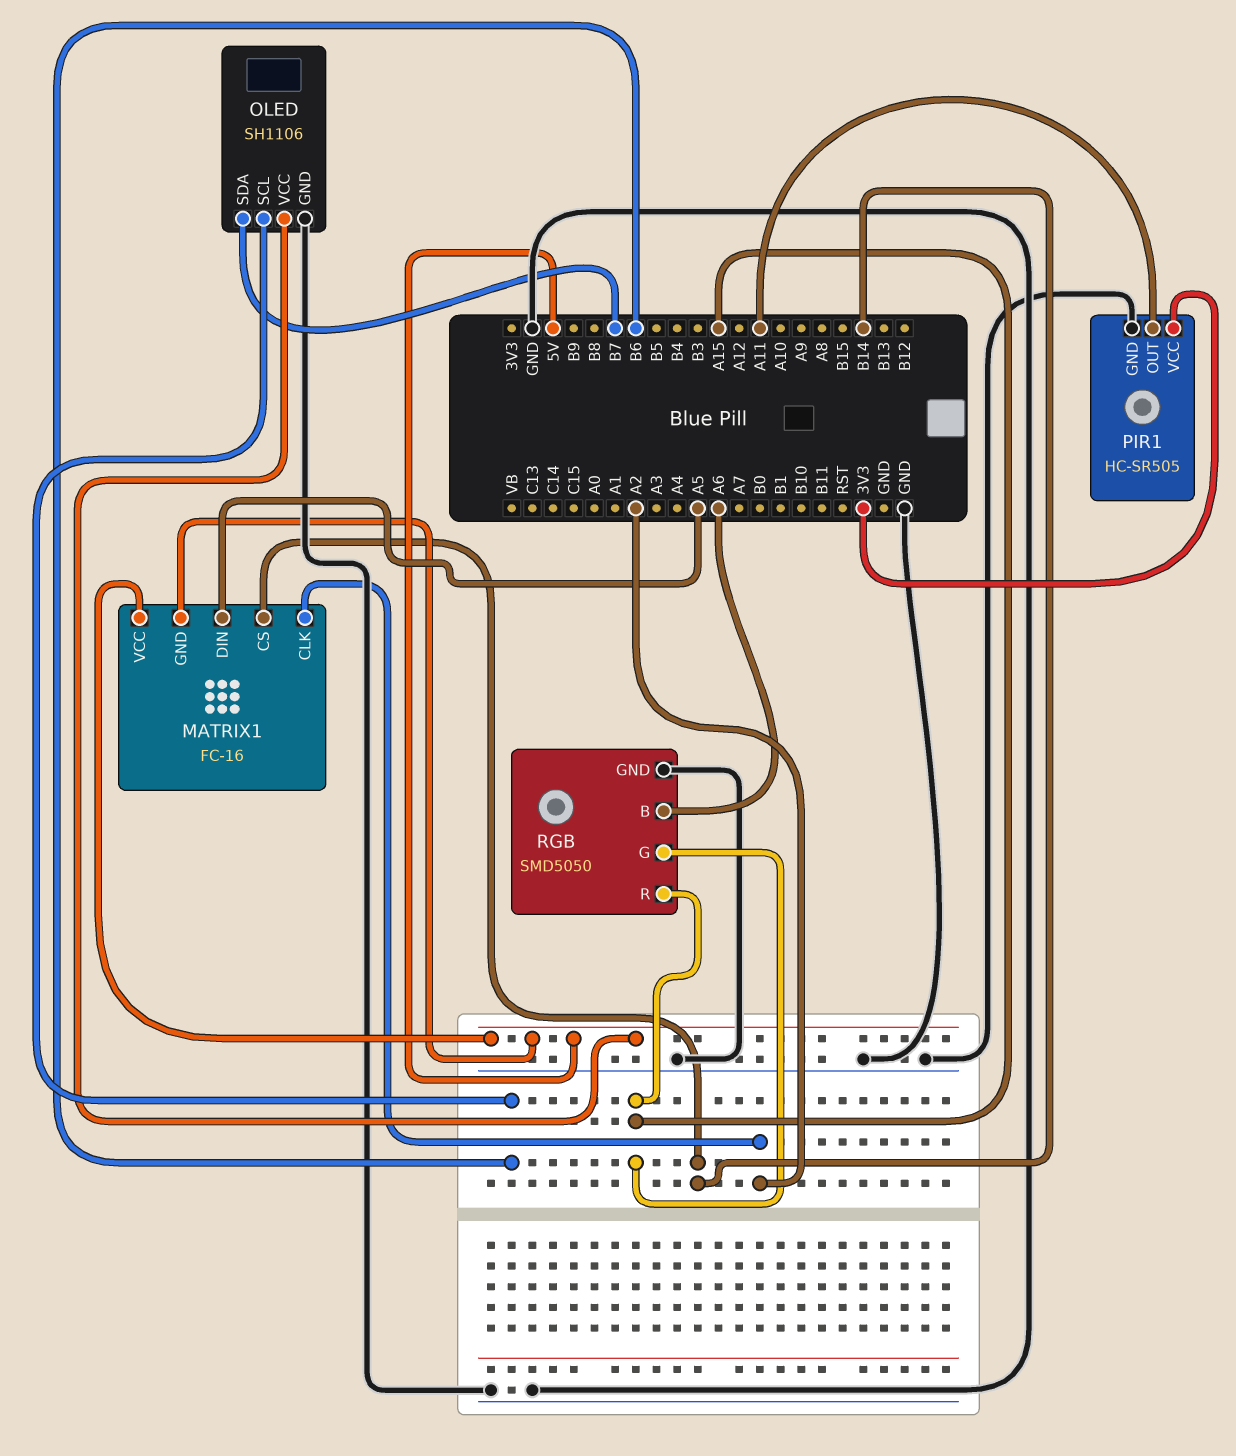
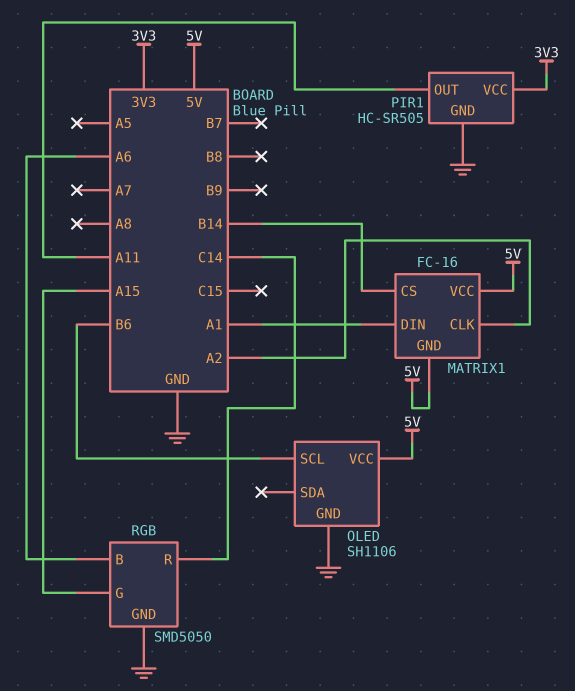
MATRIX1 pin DIN: A5 -> A1
OLED pin SDA: B7 -> none
RGB pin R: A15 -> C14

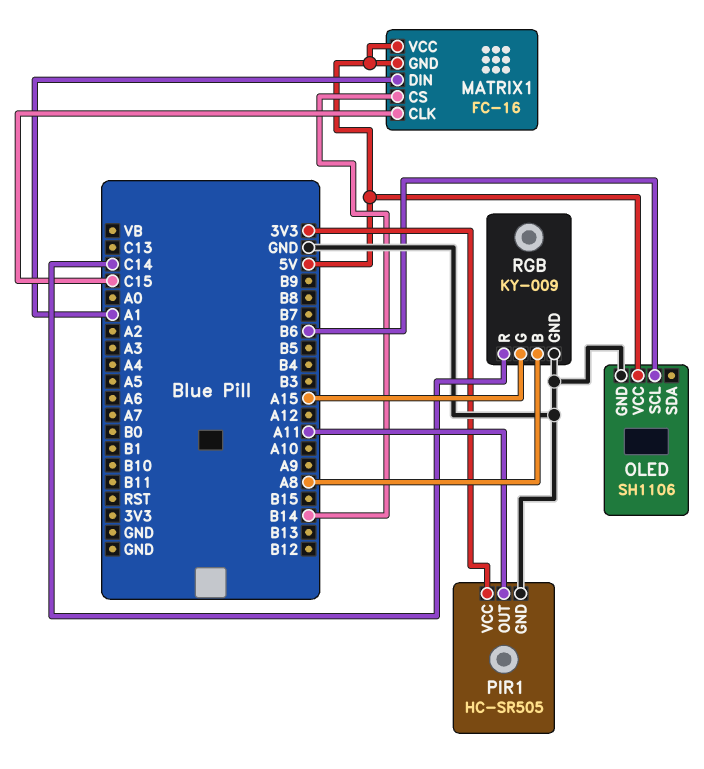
MATRIX1 pin CLK: A2 -> C15
RGB: SMD5050 -> KY-009
RGB pin B: A6 -> A8

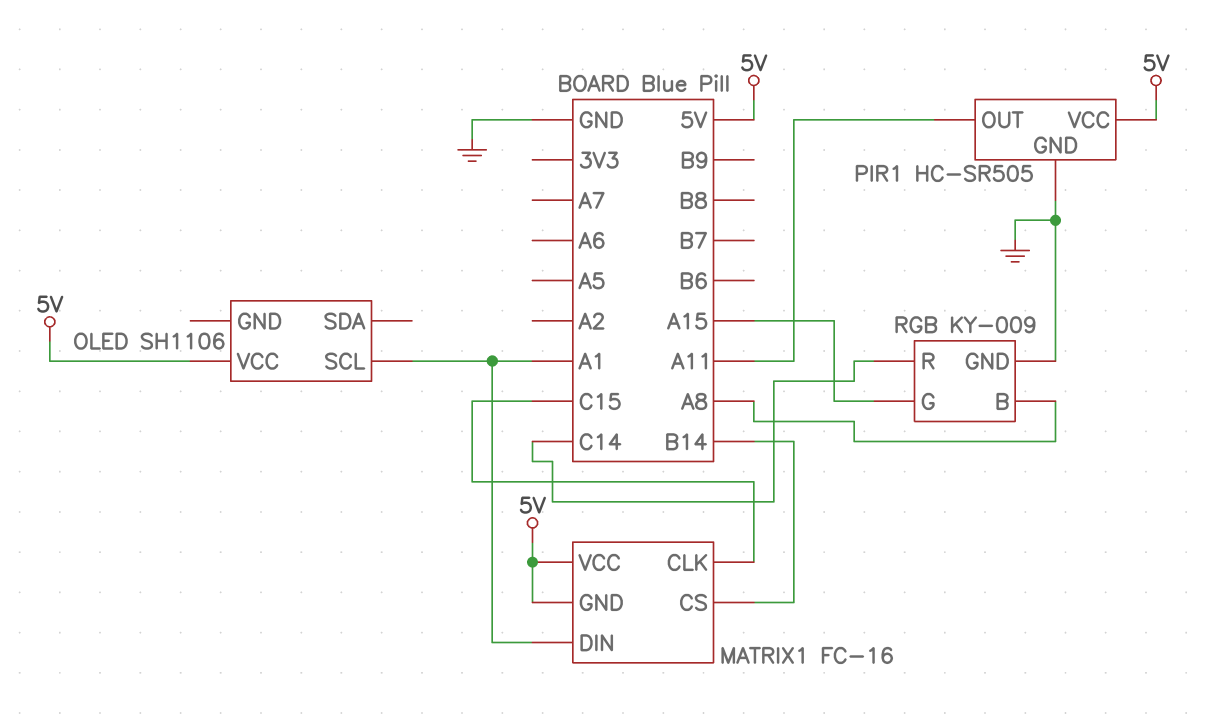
OLED pin GND: GND -> none
OLED pin SCL: B6 -> A1
PIR1 pin VCC: 3V3 -> 5V

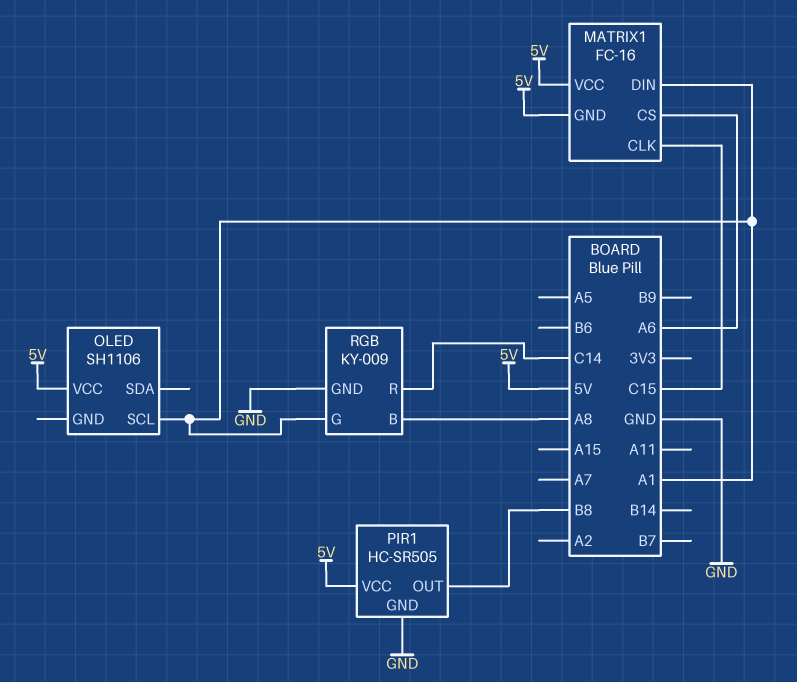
MATRIX1 pin CS: B14 -> A6
PIR1 pin OUT: A11 -> B8
RGB pin G: A15 -> A1

